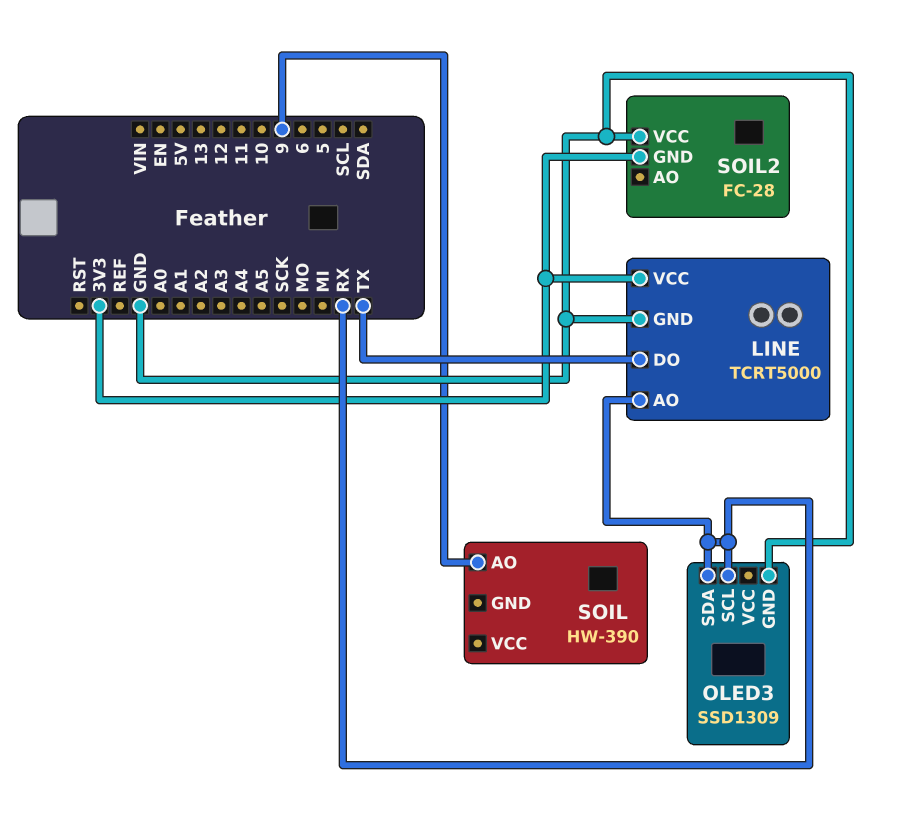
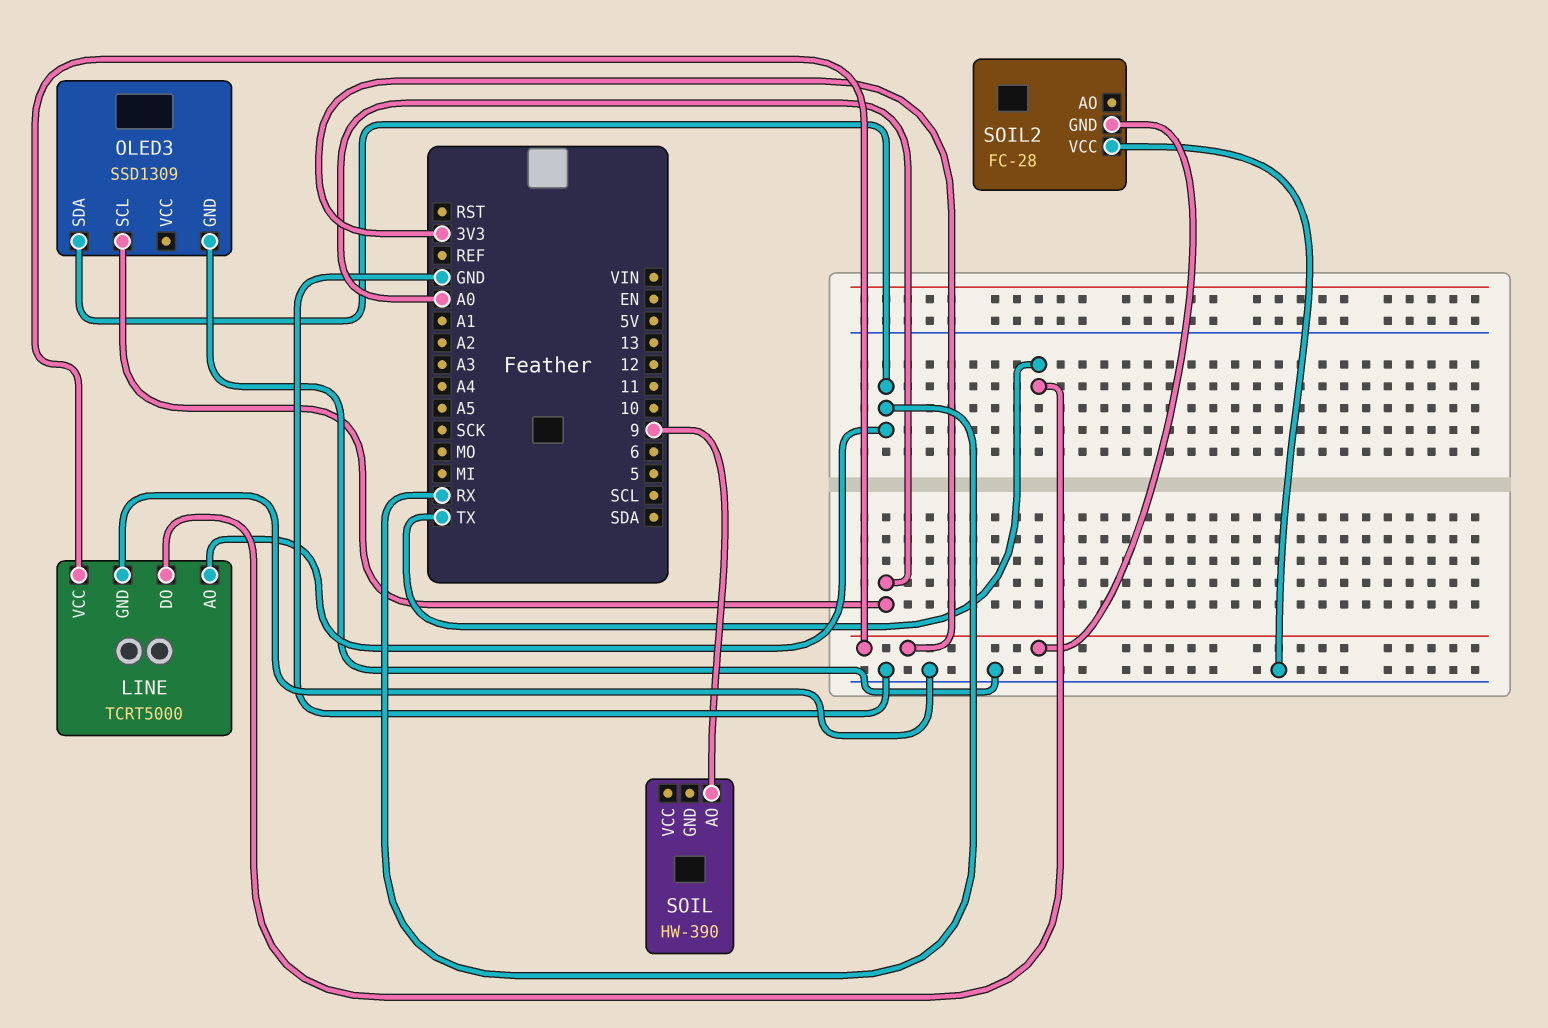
OLED3 pin SCL: RX -> A0

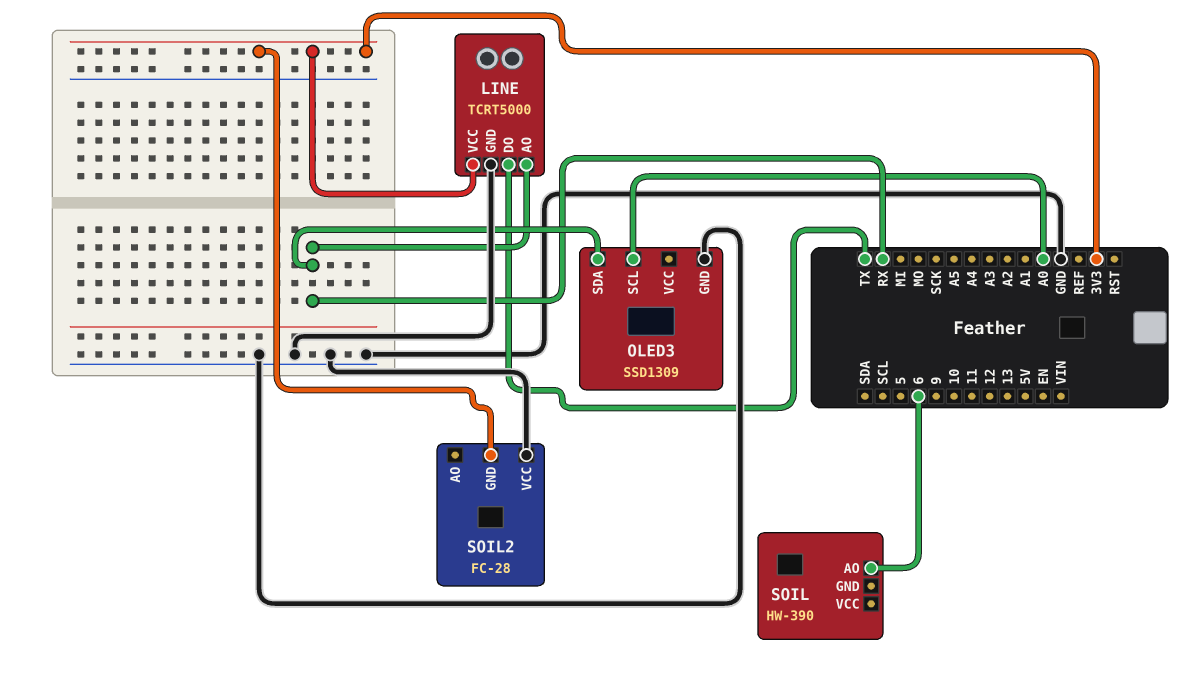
SOIL pin AO: 9 -> 6

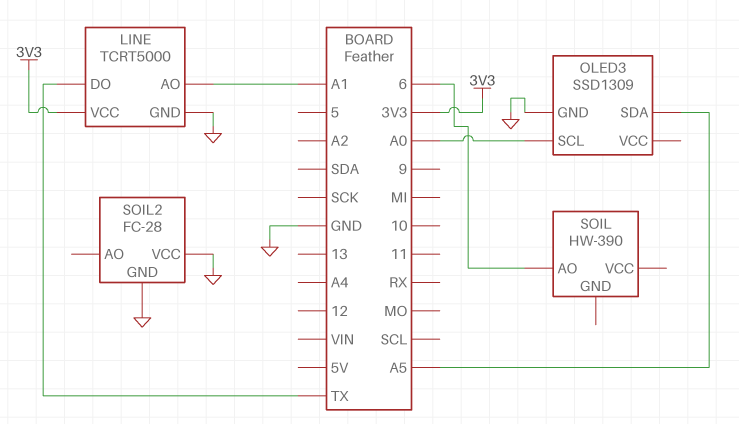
LINE pin AO: RX -> A1
OLED3 pin SDA: RX -> A5
SOIL2 pin GND: 3V3 -> GND

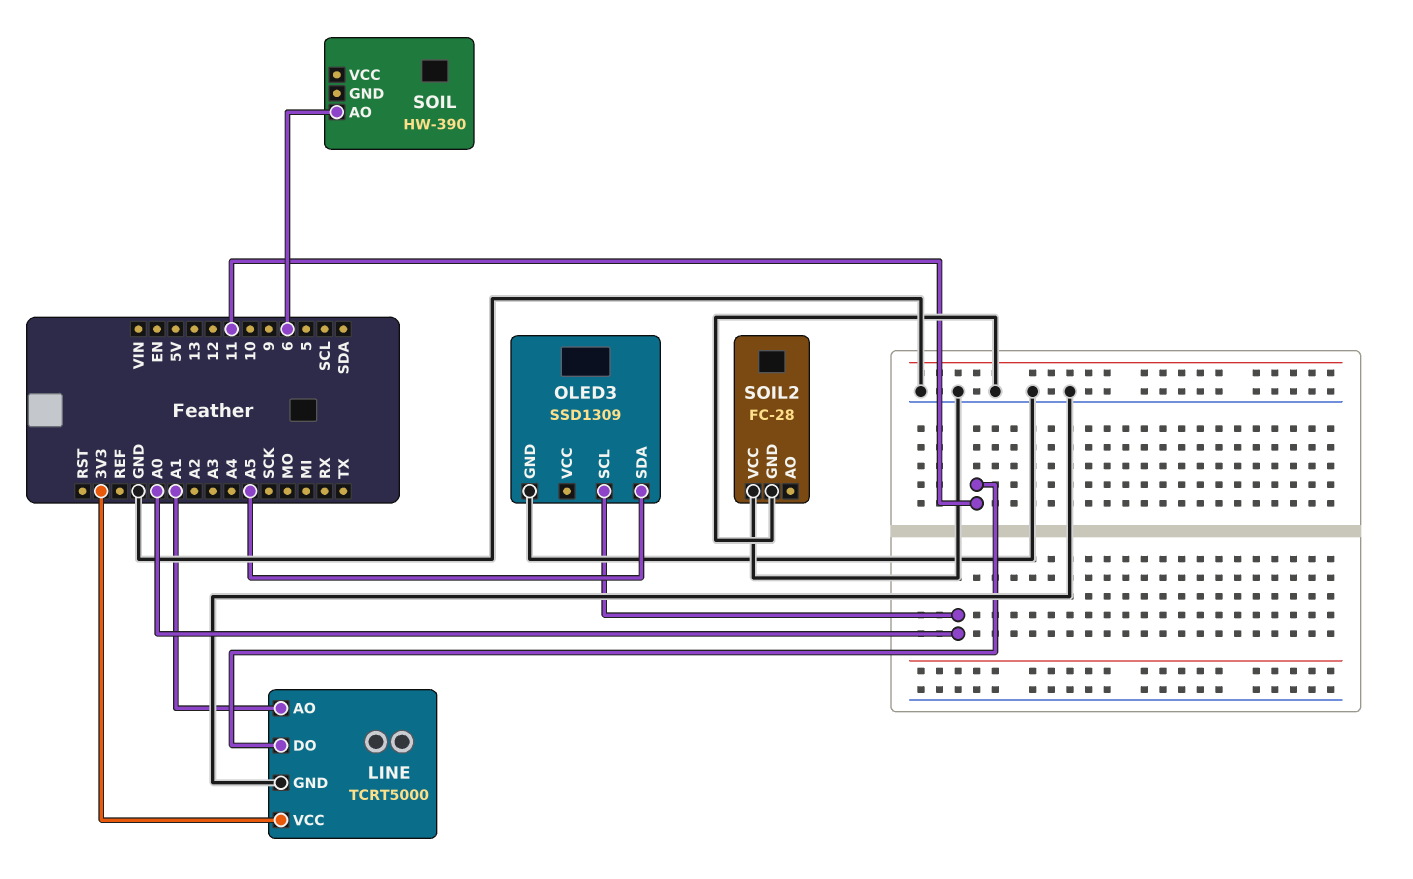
LINE pin DO: TX -> 11

